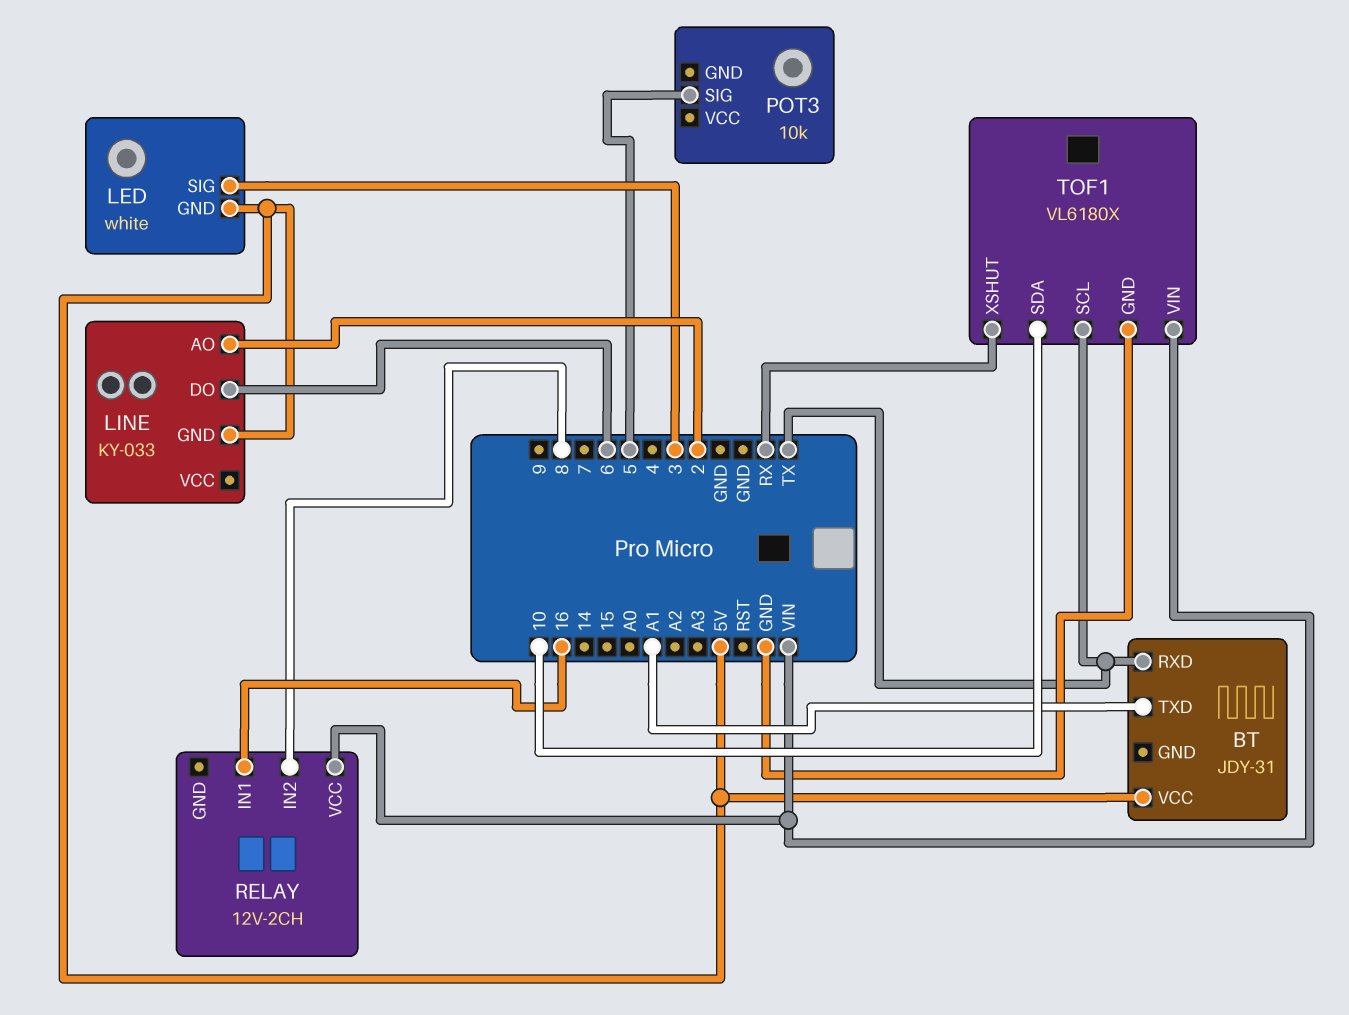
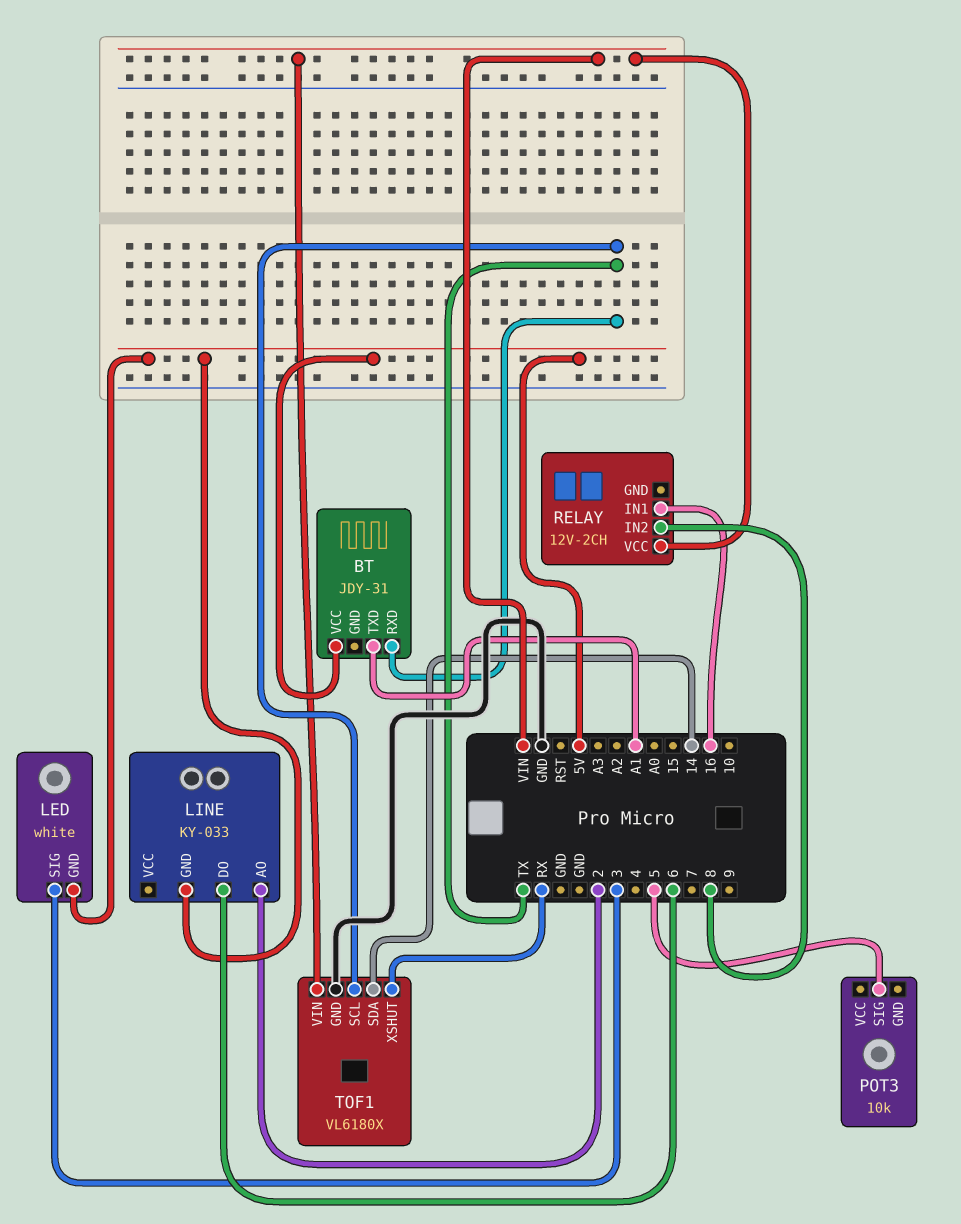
TOF1 pin SDA: 10 -> 14

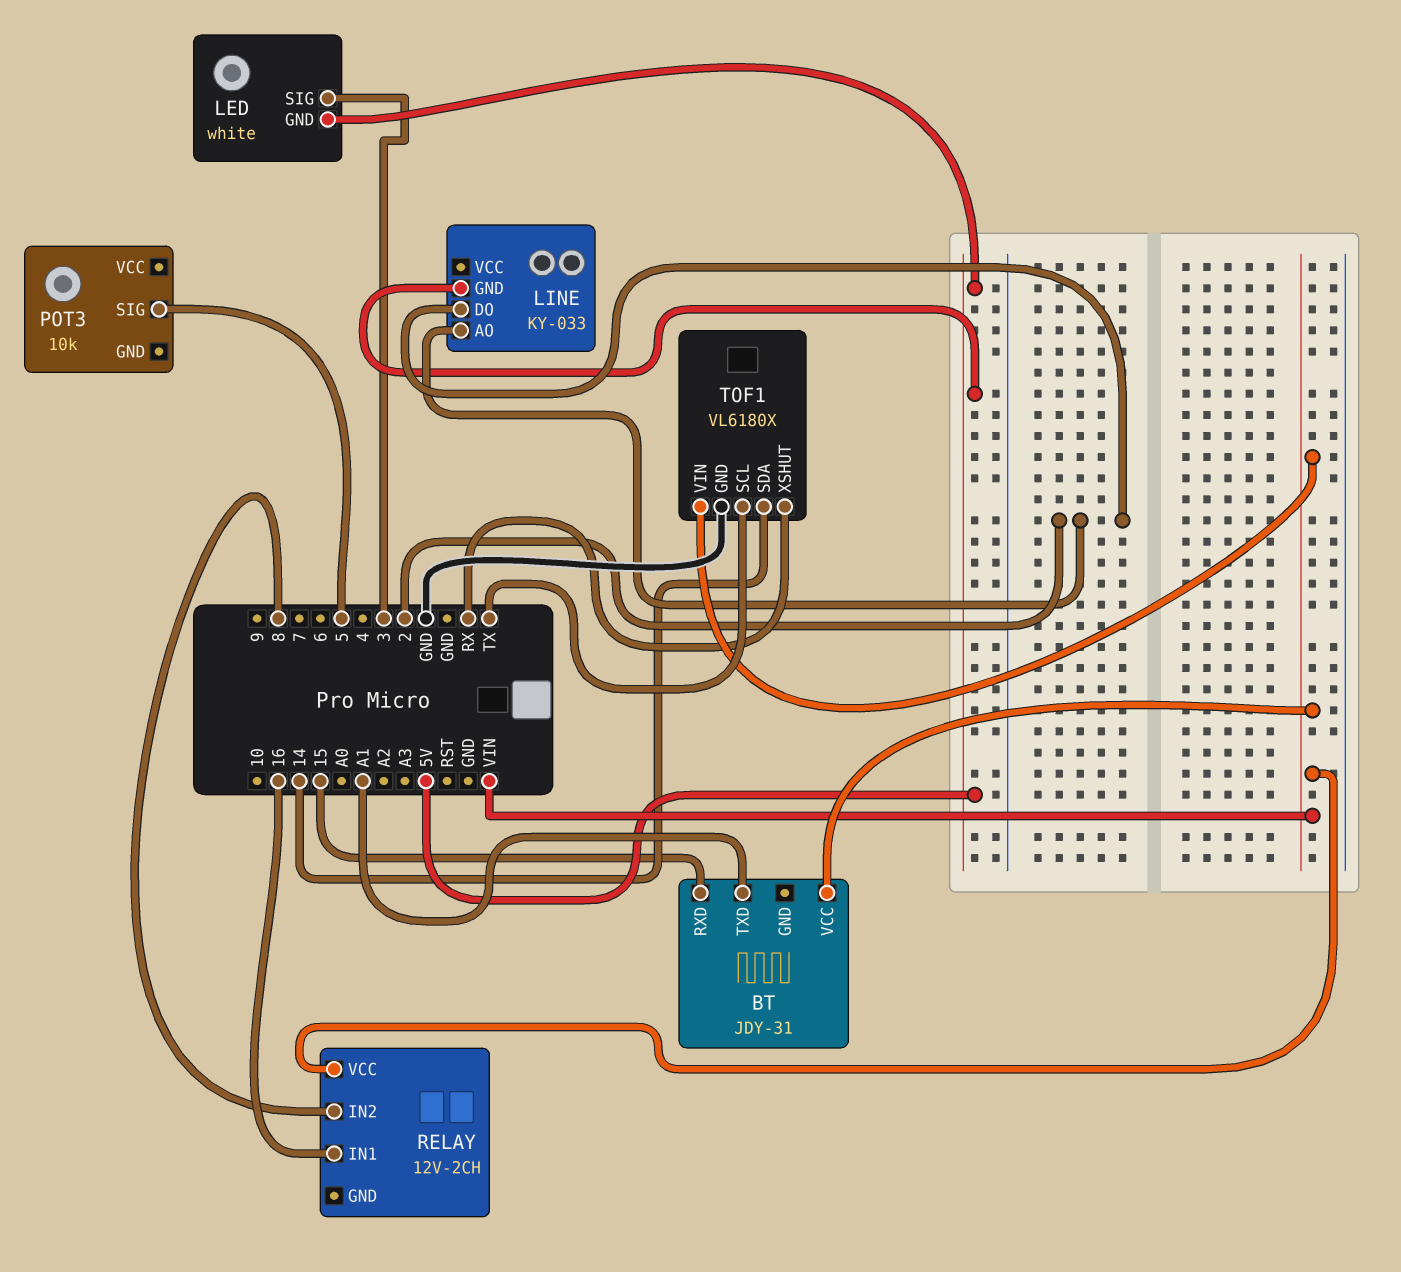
BT pin RXD: TX -> 15
BT pin VCC: 5V -> VIN
LINE pin DO: 6 -> 2

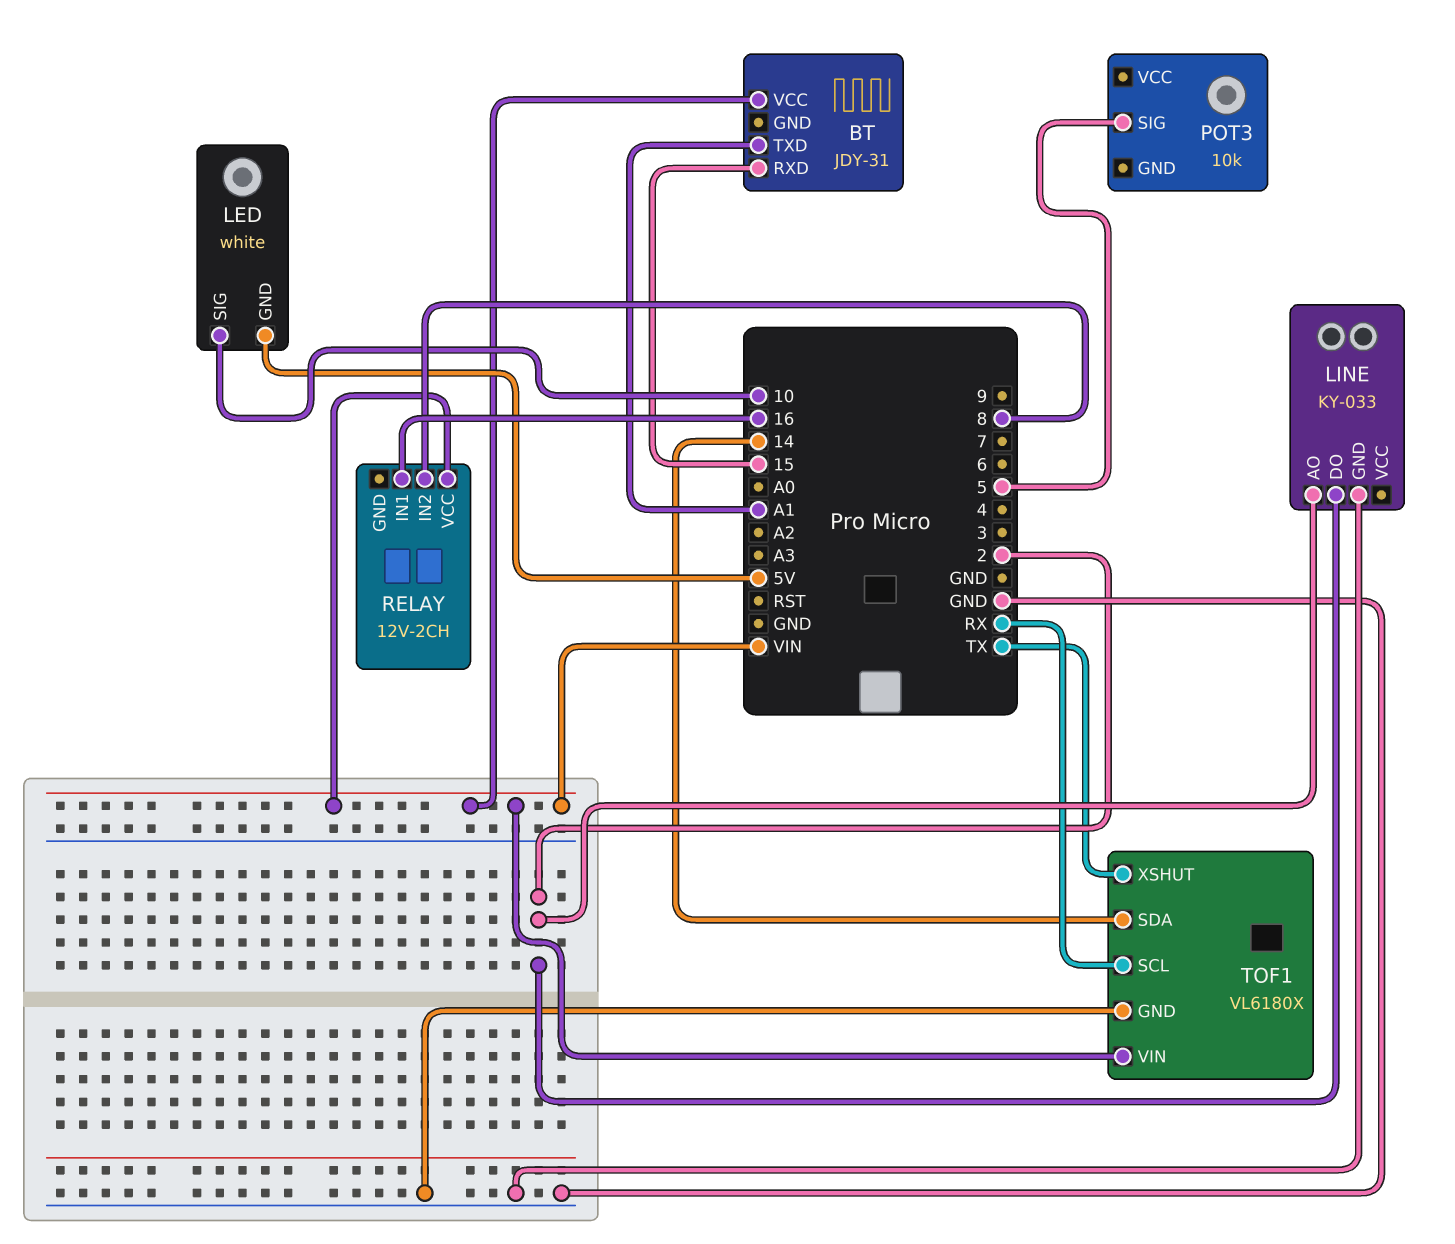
LED pin SIG: 3 -> 10
LINE pin GND: 5V -> GND
TOF1 pin SCL: TX -> RX
TOF1 pin XSHUT: RX -> TX

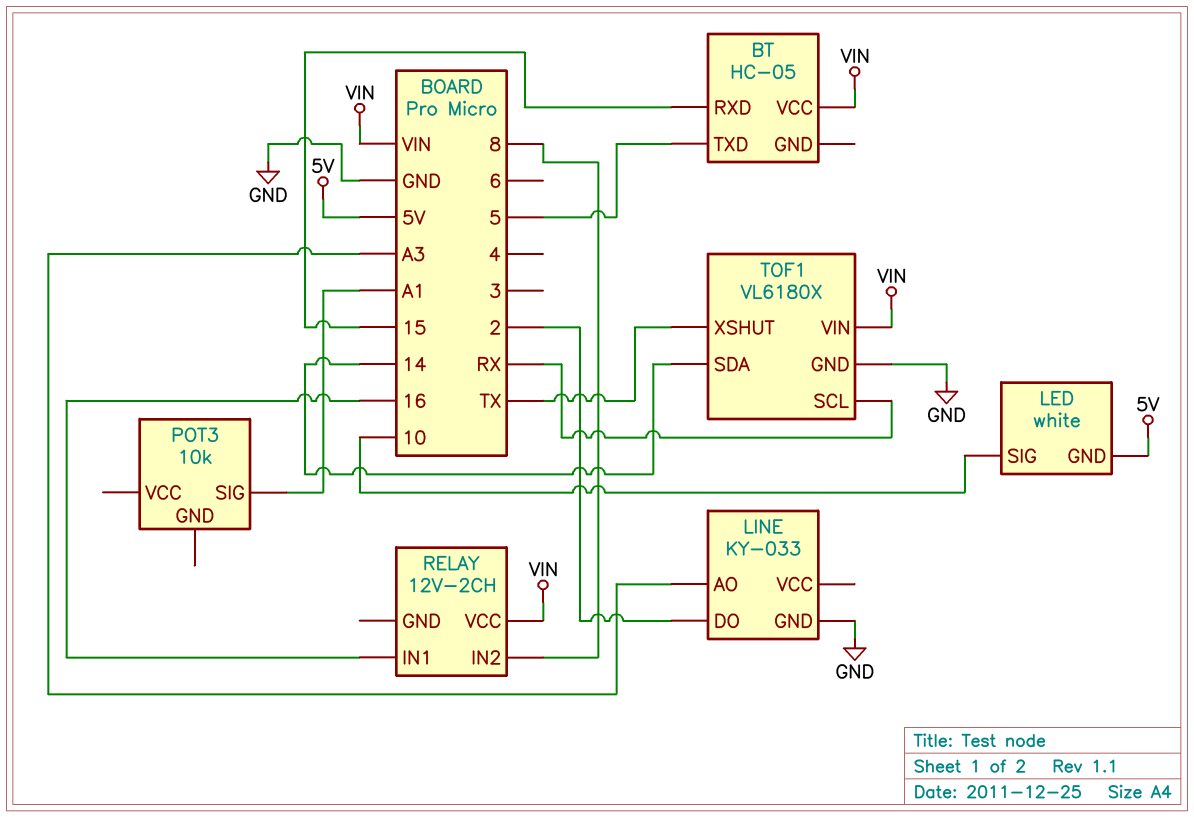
BT: JDY-31 -> HC-05
BT pin TXD: A1 -> 5
LINE pin AO: 2 -> A3
POT3 pin SIG: 5 -> A1

